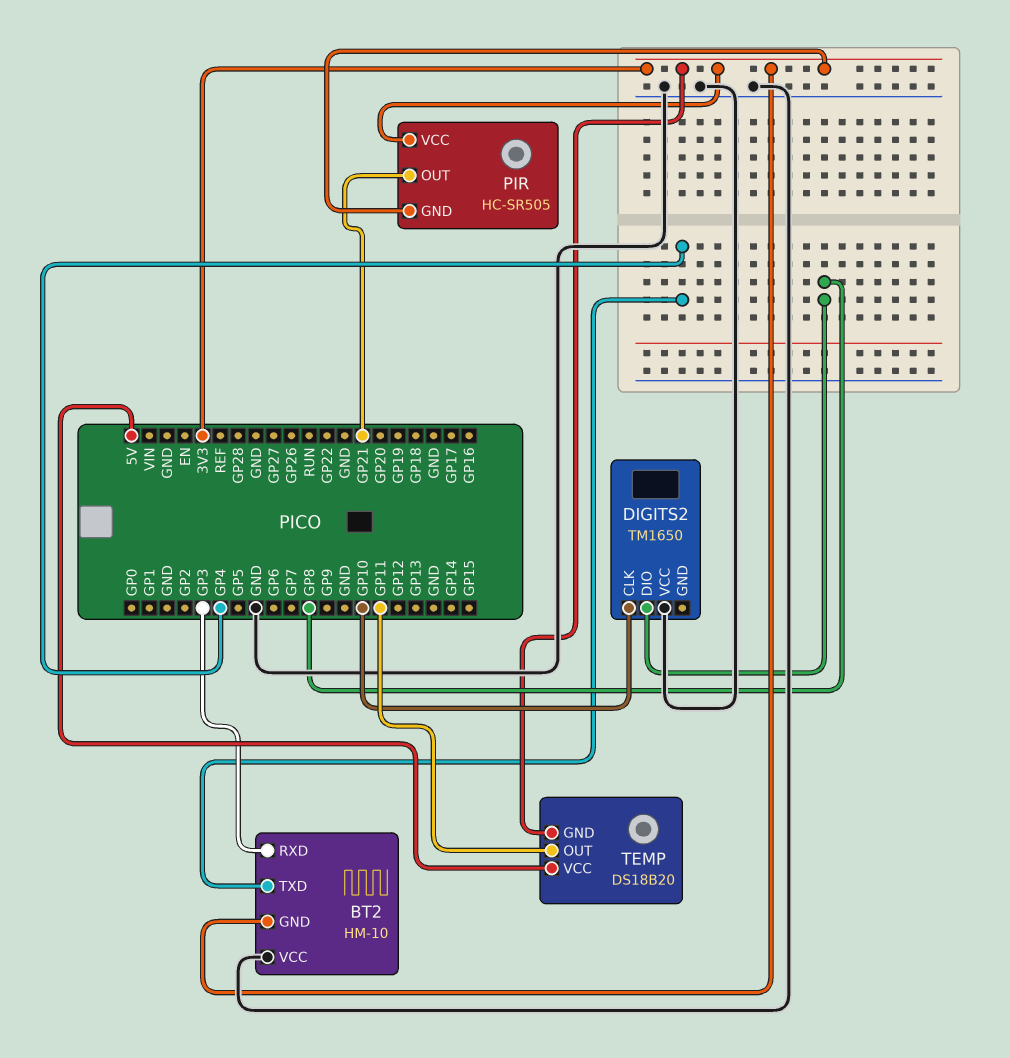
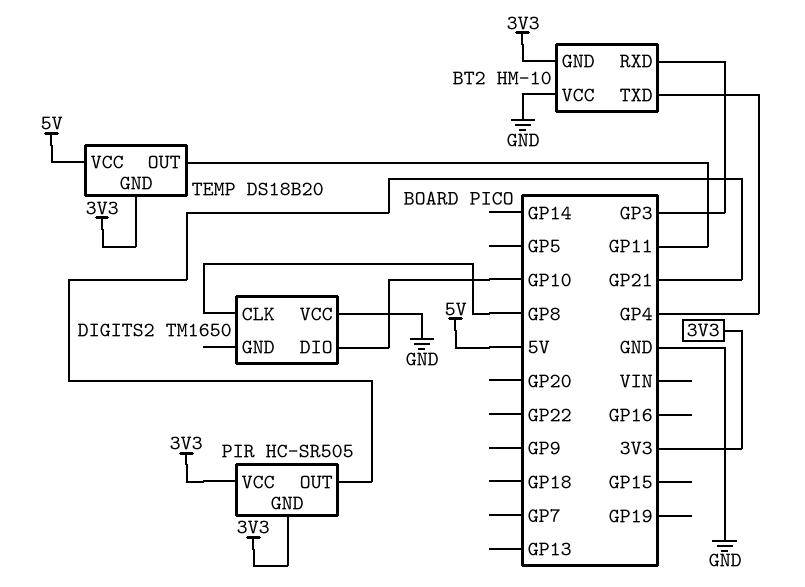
DIGITS2 pin CLK: GP10 -> GP8
DIGITS2 pin DIO: GP8 -> GP10

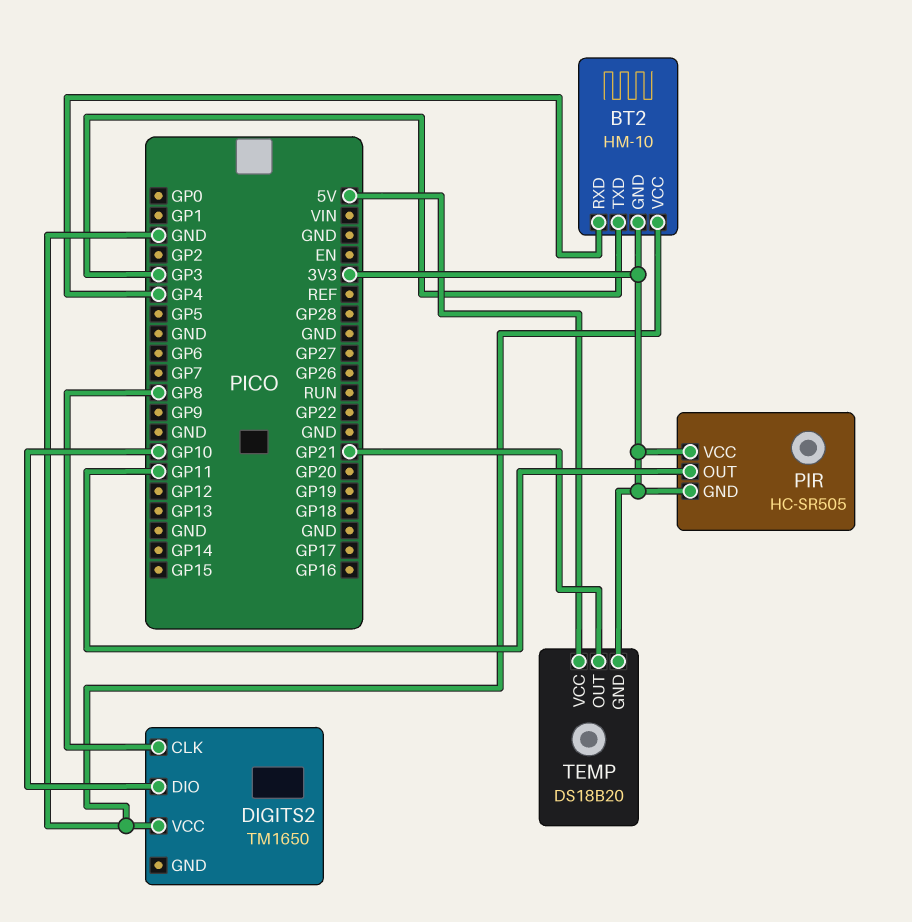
BT2 pin RXD: GP3 -> GP4
BT2 pin TXD: GP4 -> GP3
PIR pin OUT: GP21 -> GP11
TEMP pin OUT: GP11 -> GP21

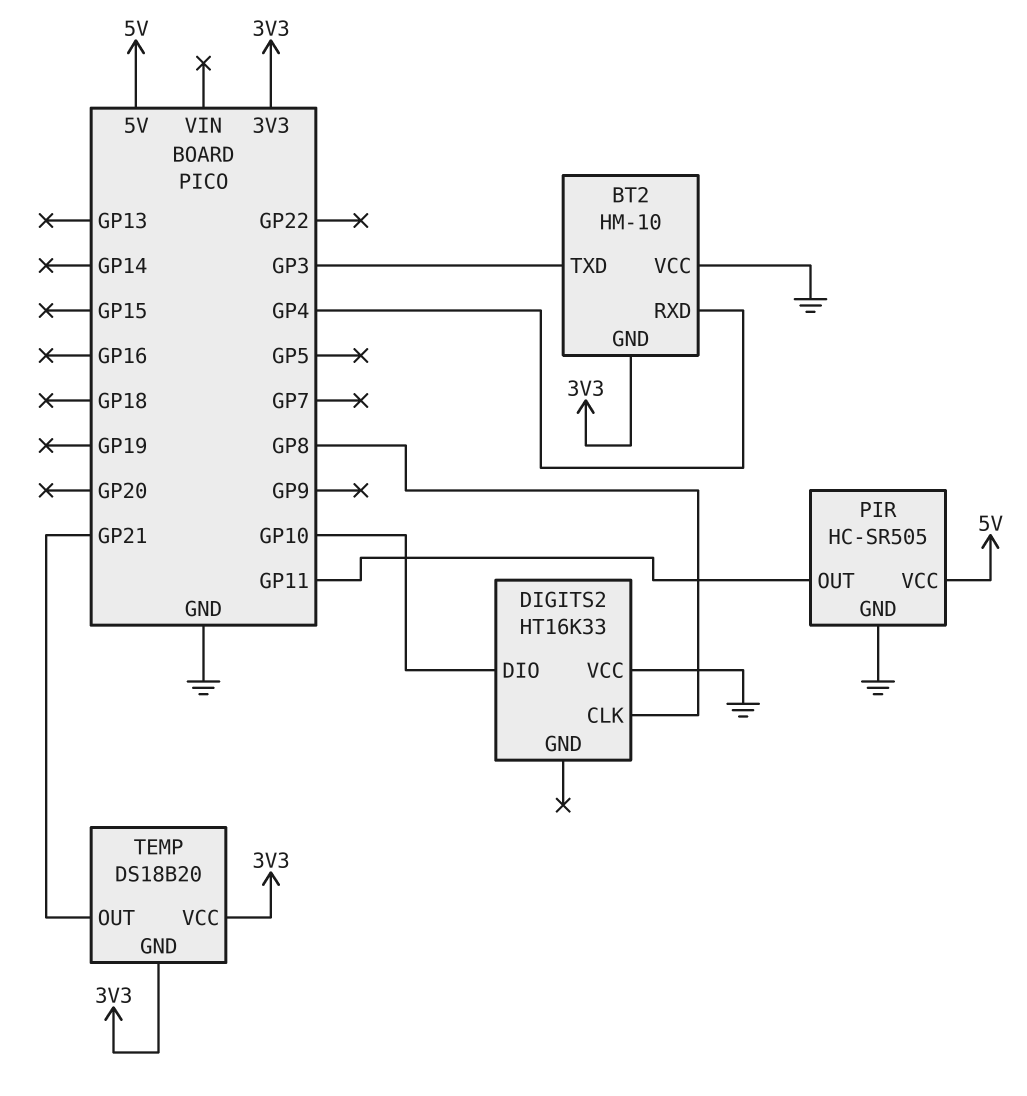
DIGITS2: TM1650 -> HT16K33
PIR pin GND: 3V3 -> GND
PIR pin VCC: 3V3 -> 5V
TEMP pin VCC: 5V -> 3V3

